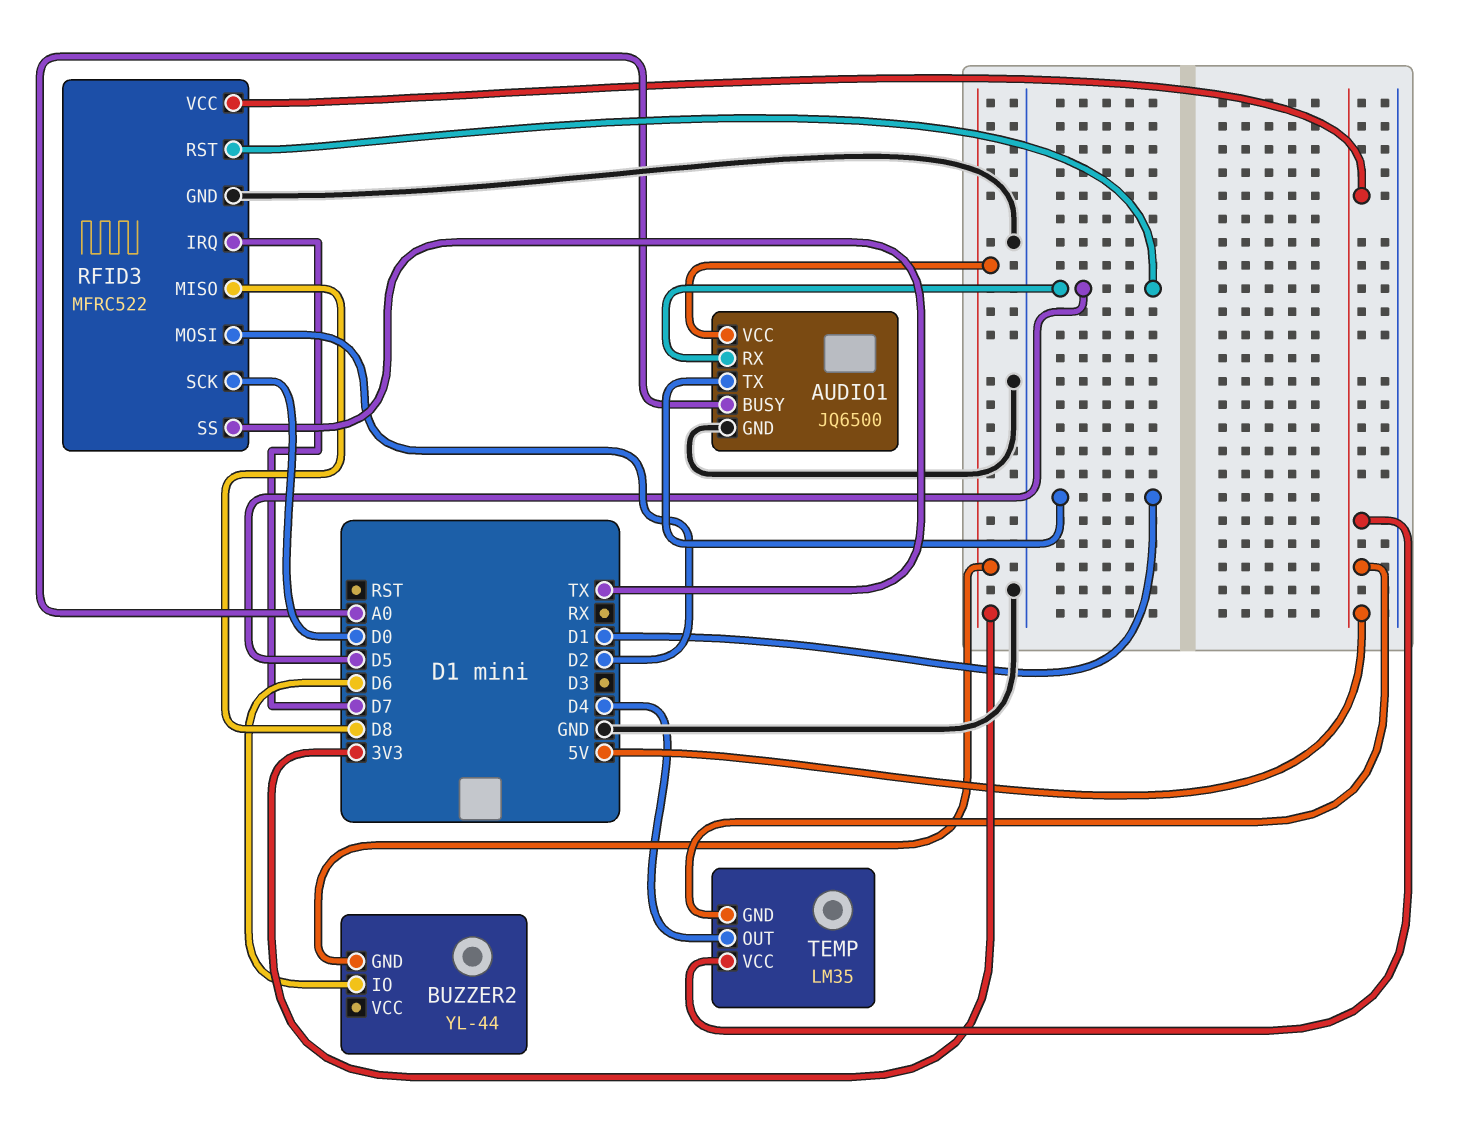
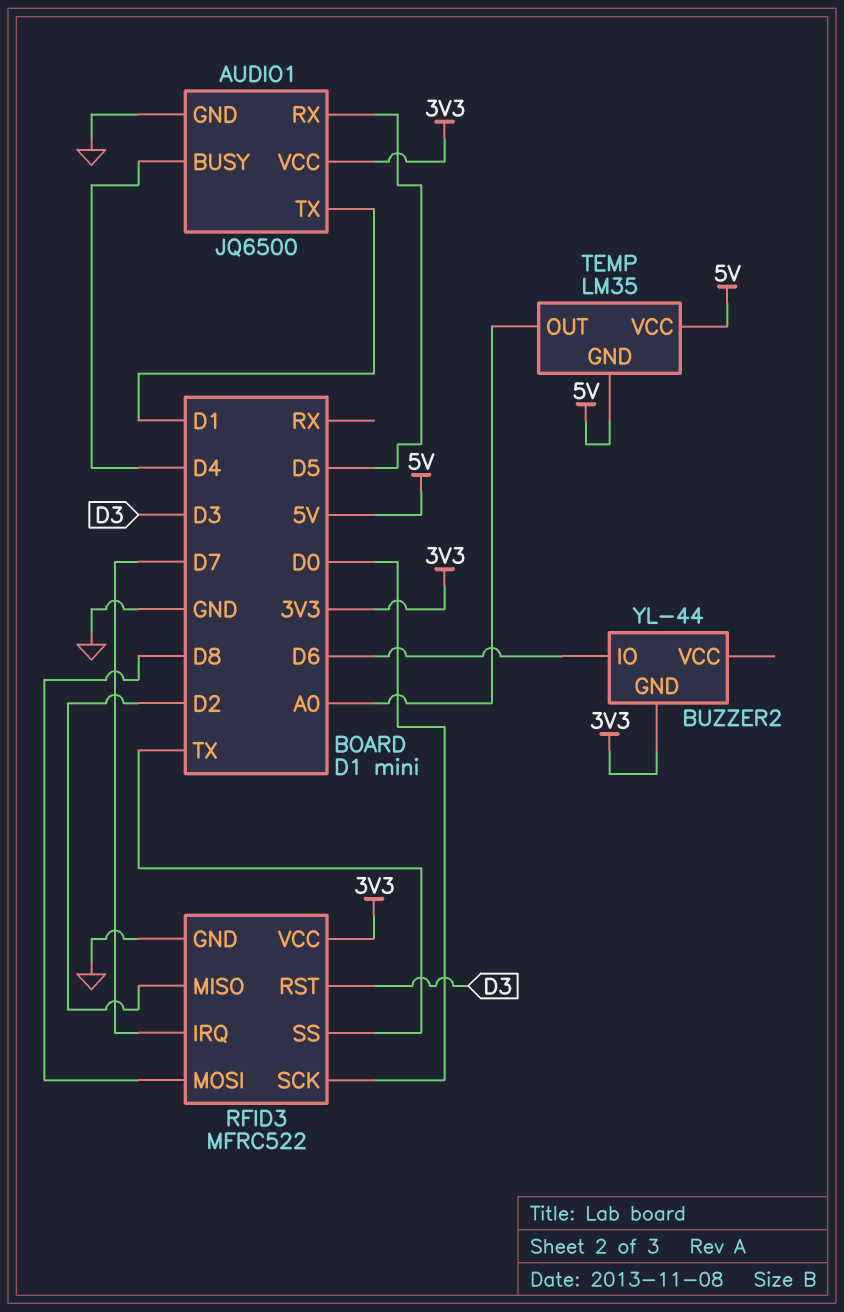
AUDIO1 pin BUSY: A0 -> D4
RFID3 pin MISO: D8 -> D2
RFID3 pin MOSI: D2 -> D8
RFID3 pin RST: D5 -> D3
RFID3 pin VCC: 5V -> 3V3
TEMP pin OUT: D4 -> A0

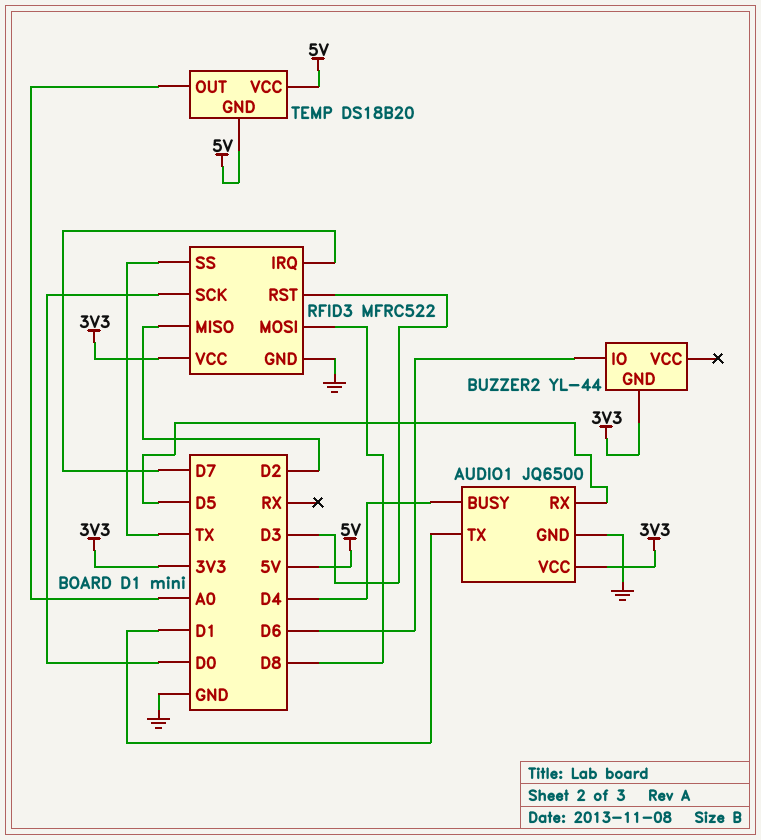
TEMP: LM35 -> DS18B20

